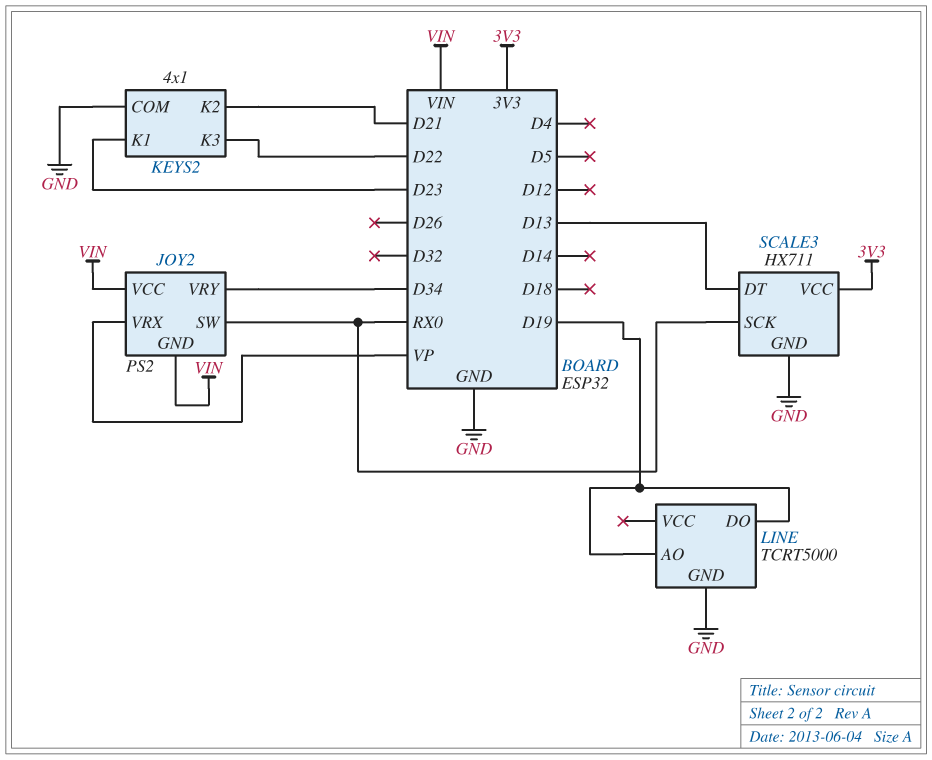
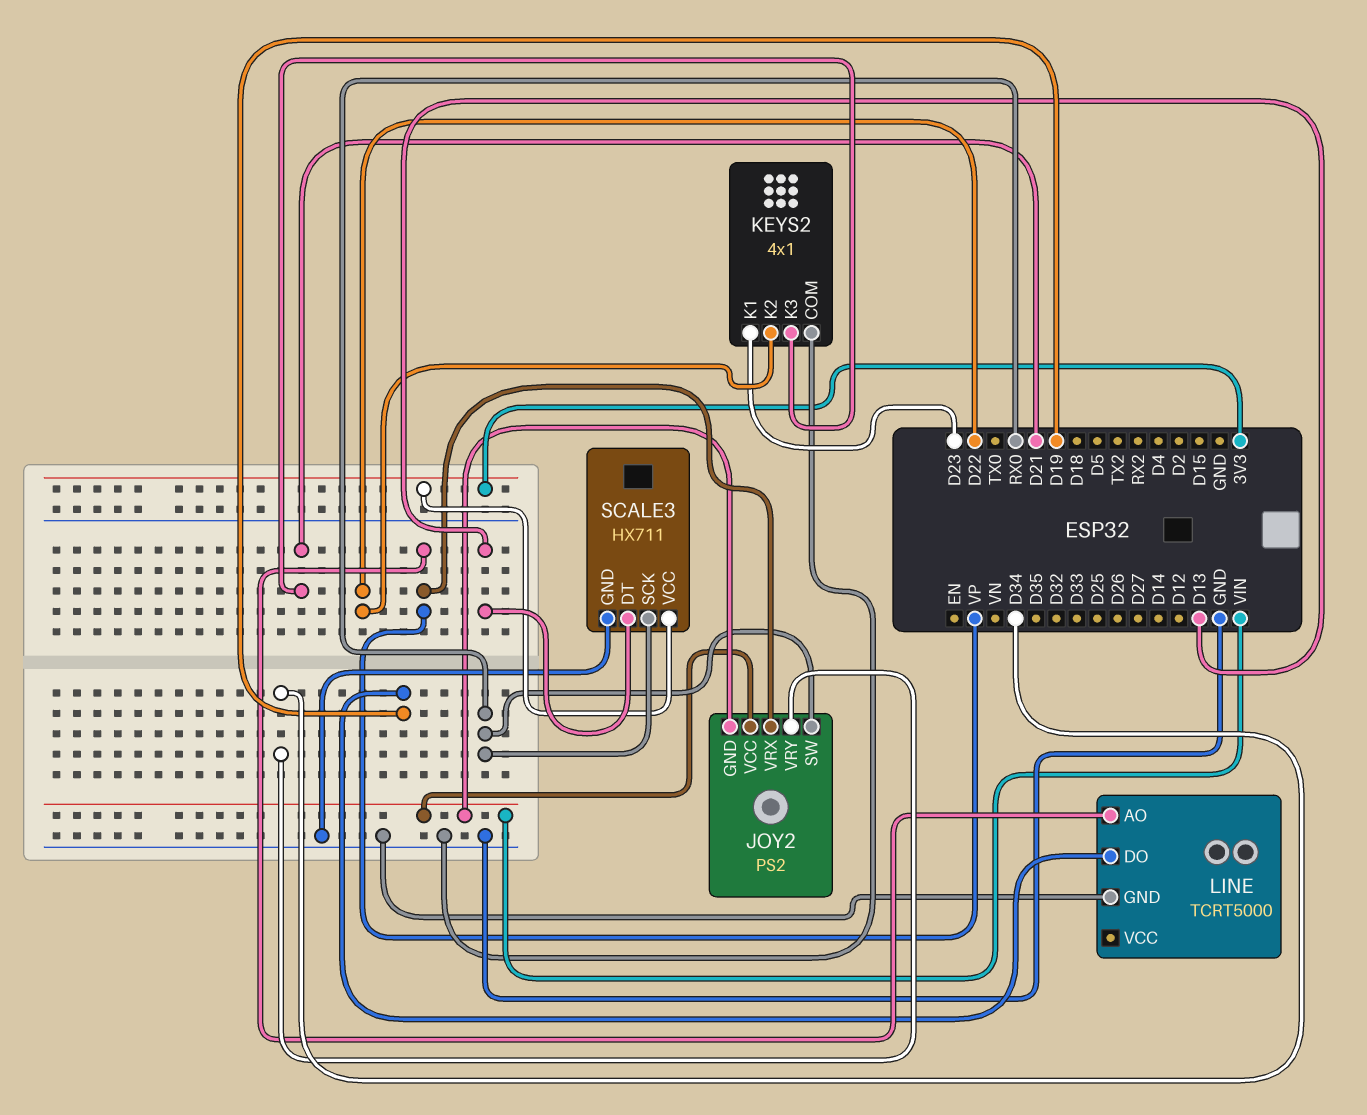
KEYS2 pin K2: D21 -> D22
KEYS2 pin K3: D22 -> D21
LINE pin AO: D19 -> VP

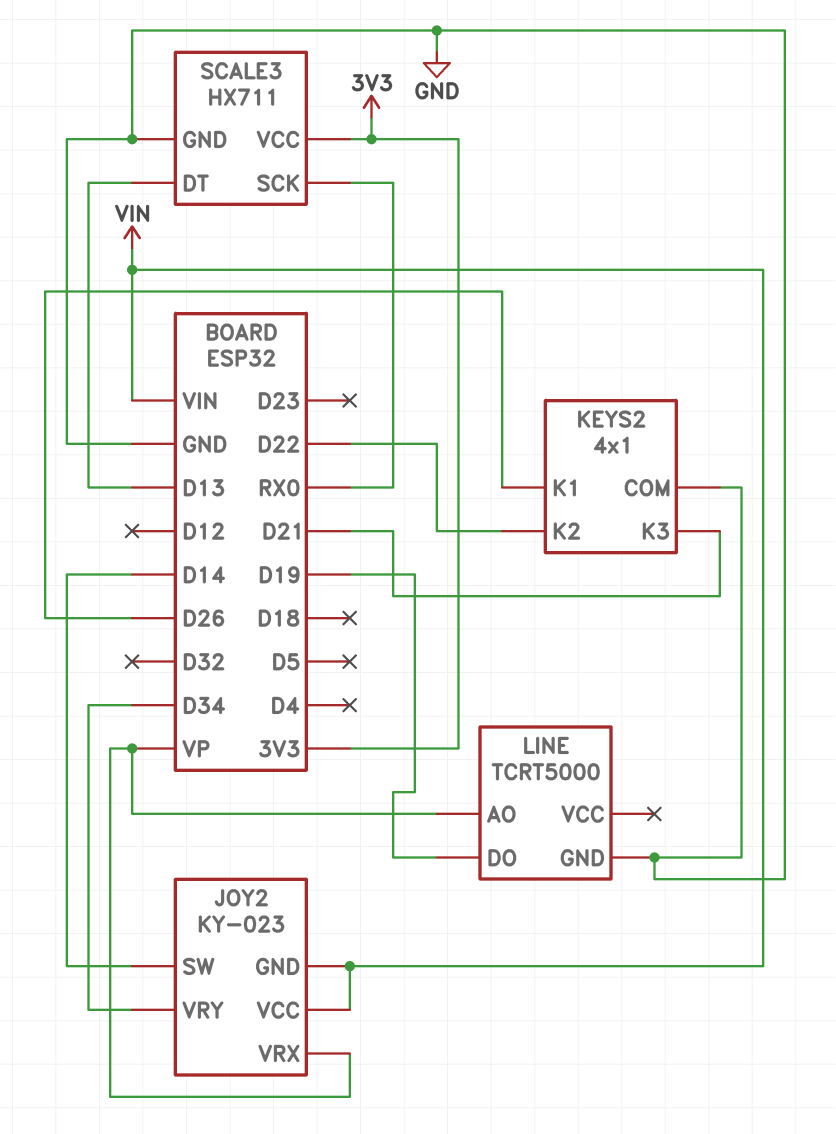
JOY2: PS2 -> KY-023
JOY2 pin SW: RX0 -> D14
KEYS2 pin K1: D23 -> D26

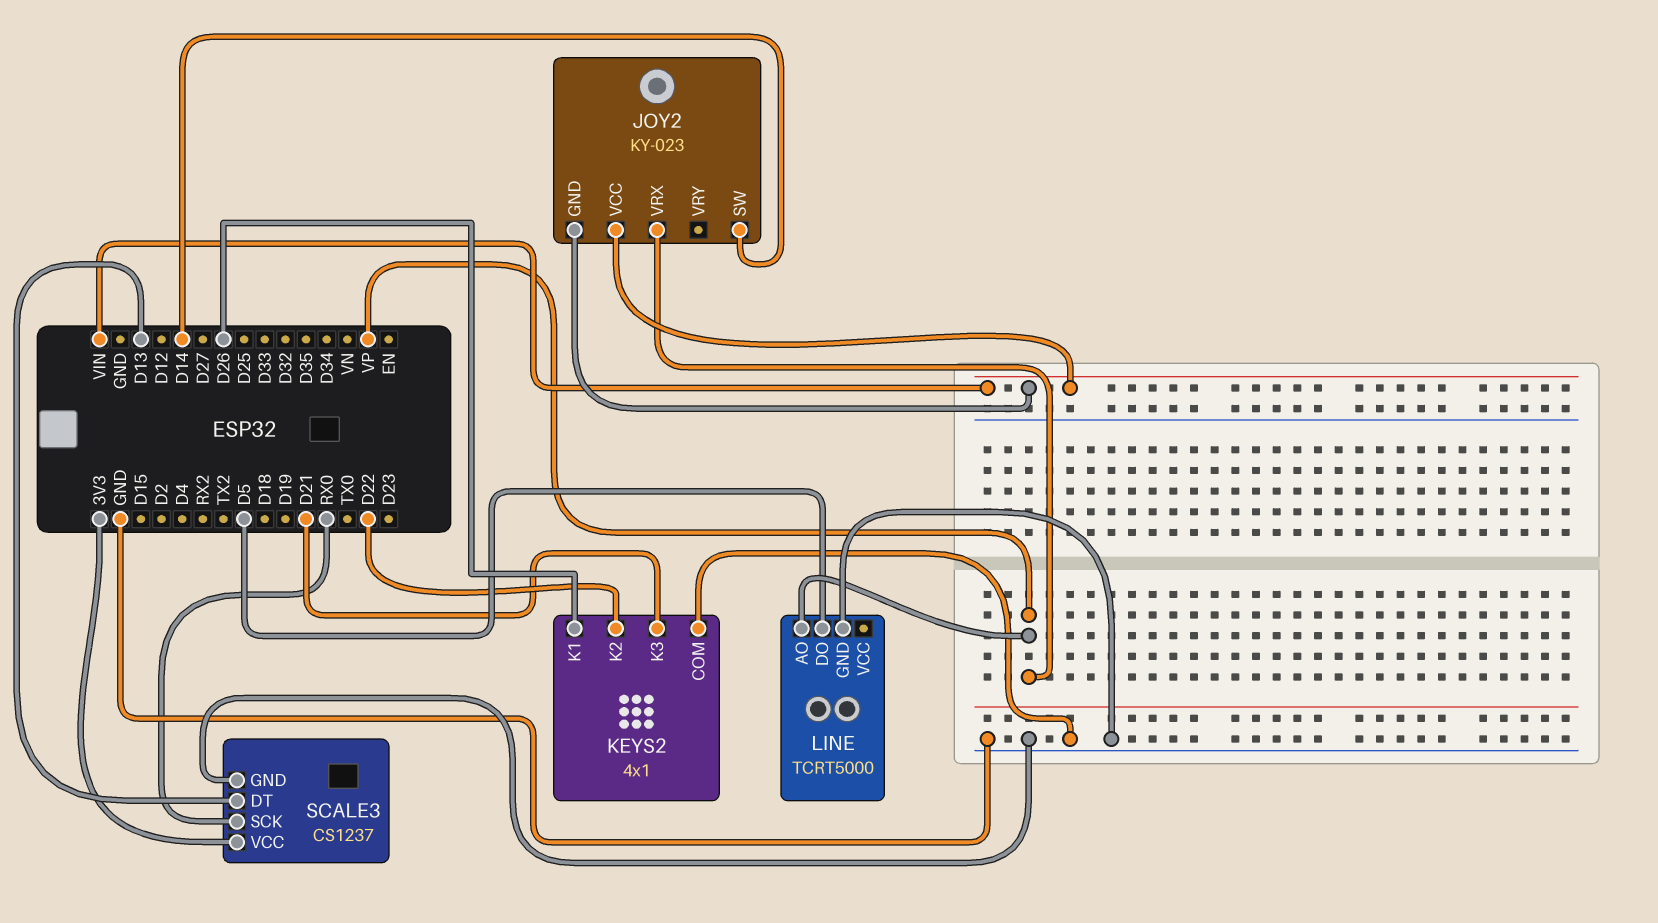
JOY2 pin VRY: D34 -> none
LINE pin DO: D19 -> D5
SCALE3: HX711 -> CS1237

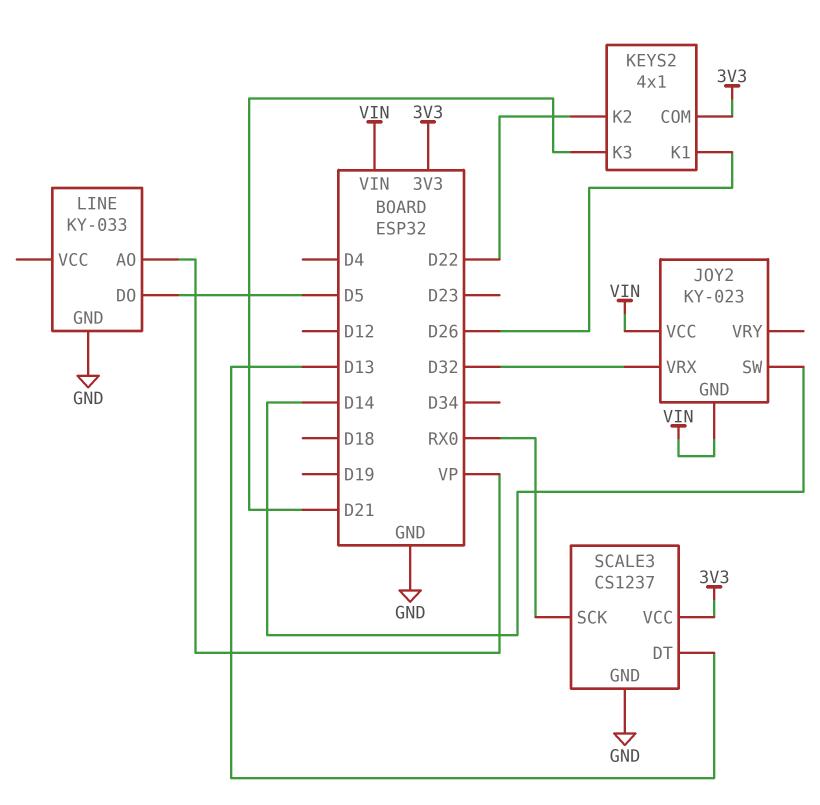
JOY2 pin VRX: VP -> D32
KEYS2 pin COM: GND -> 3V3
LINE: TCRT5000 -> KY-033

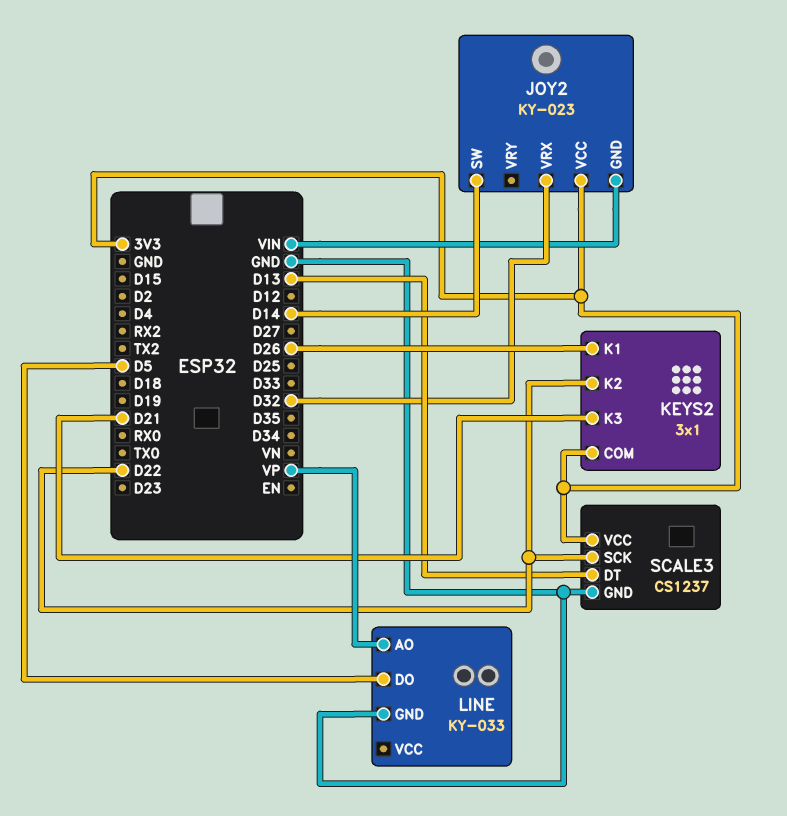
JOY2 pin VCC: VIN -> 3V3
KEYS2: 4x1 -> 3x1
SCALE3 pin SCK: RX0 -> D22

